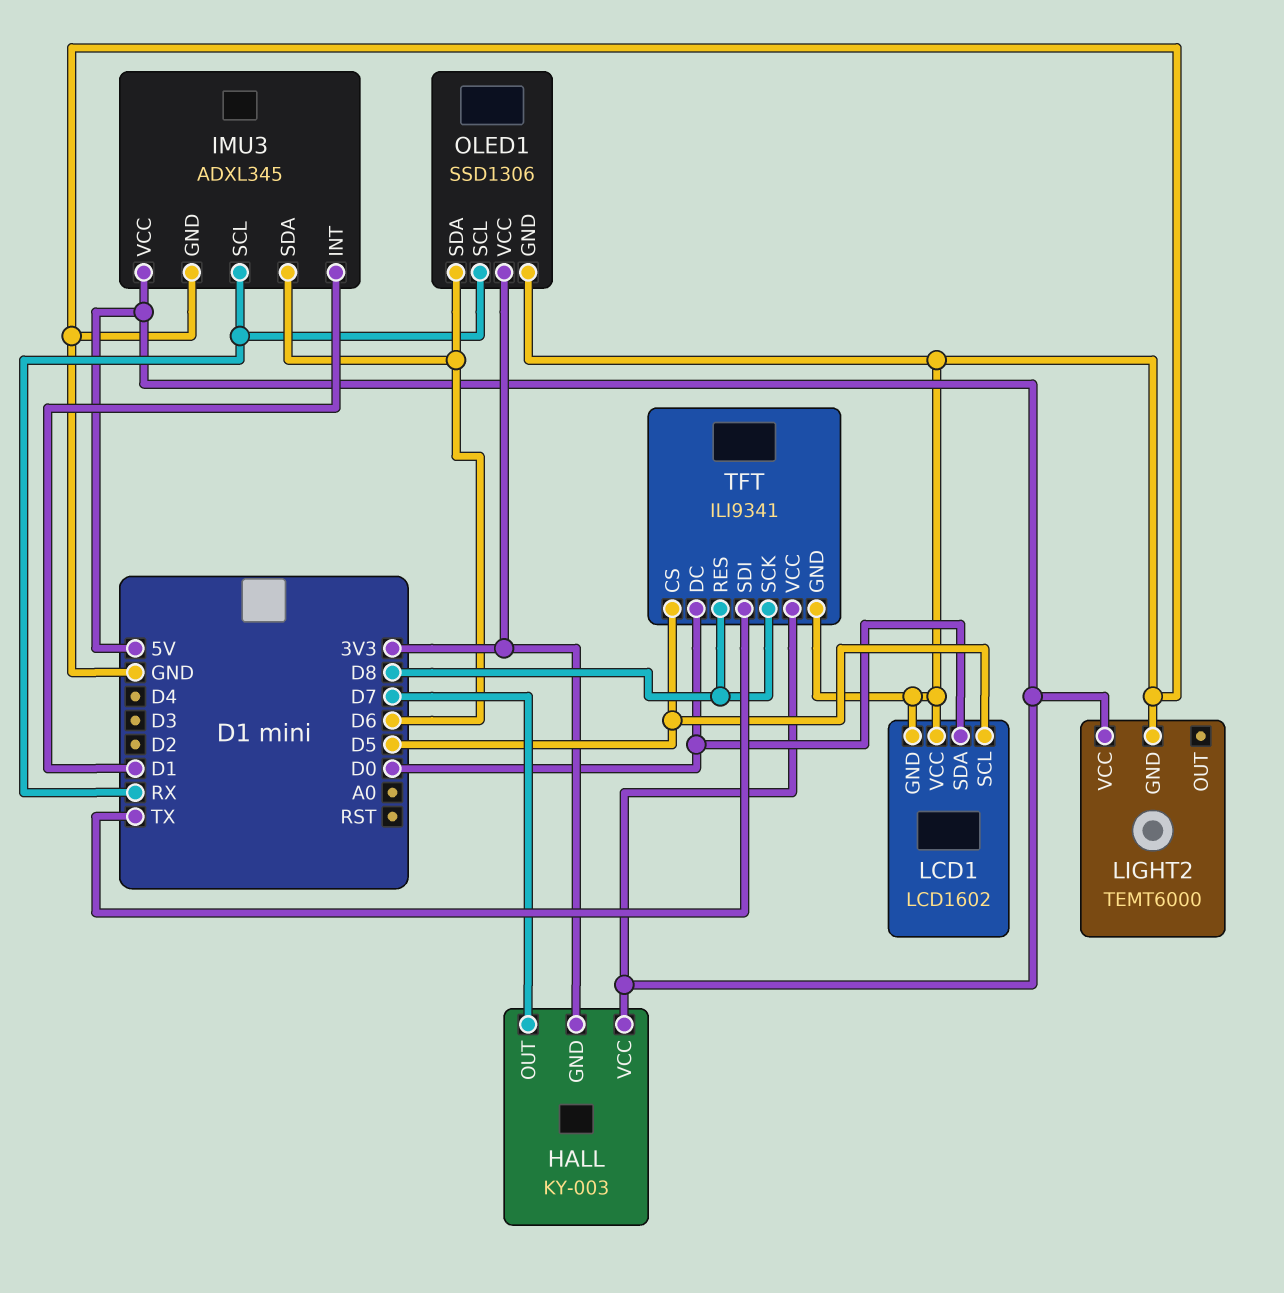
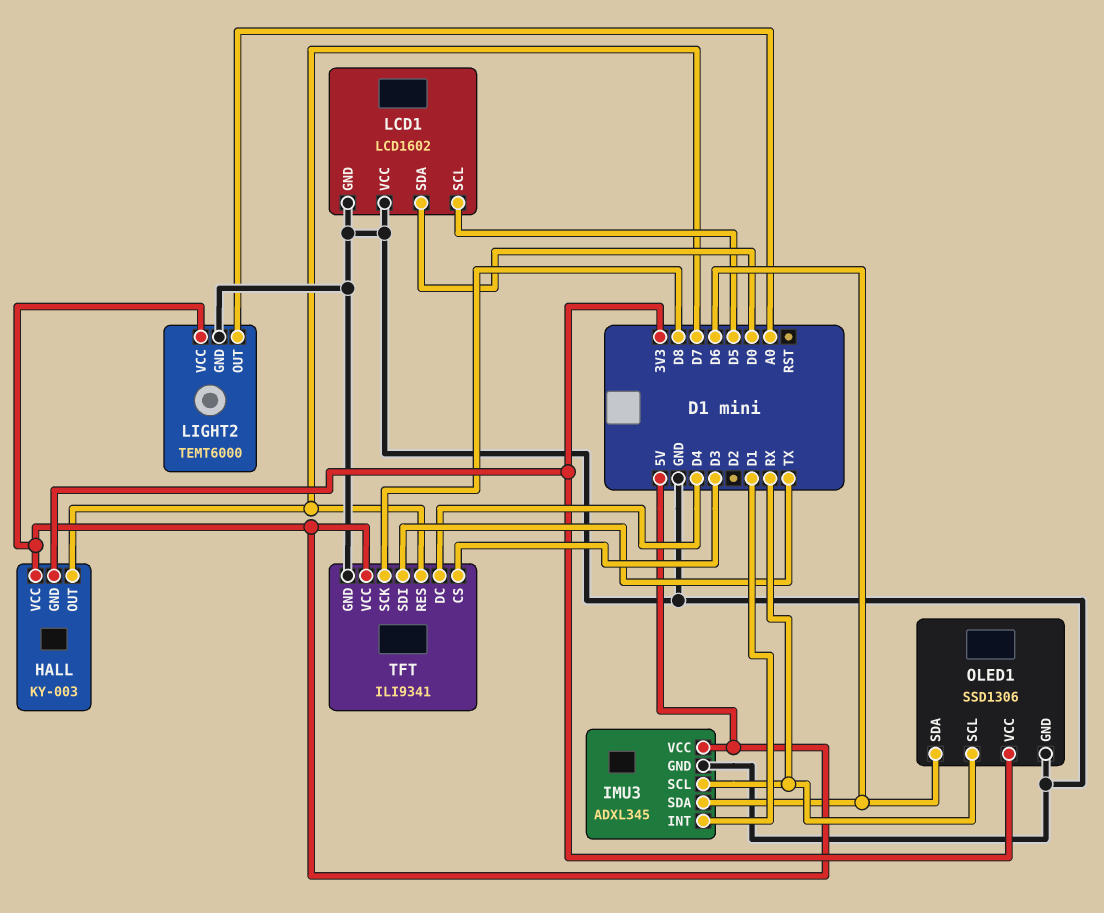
LIGHT2 pin OUT: none -> A0
TFT pin CS: D5 -> D3
TFT pin DC: D0 -> D4
TFT pin RES: D8 -> D7

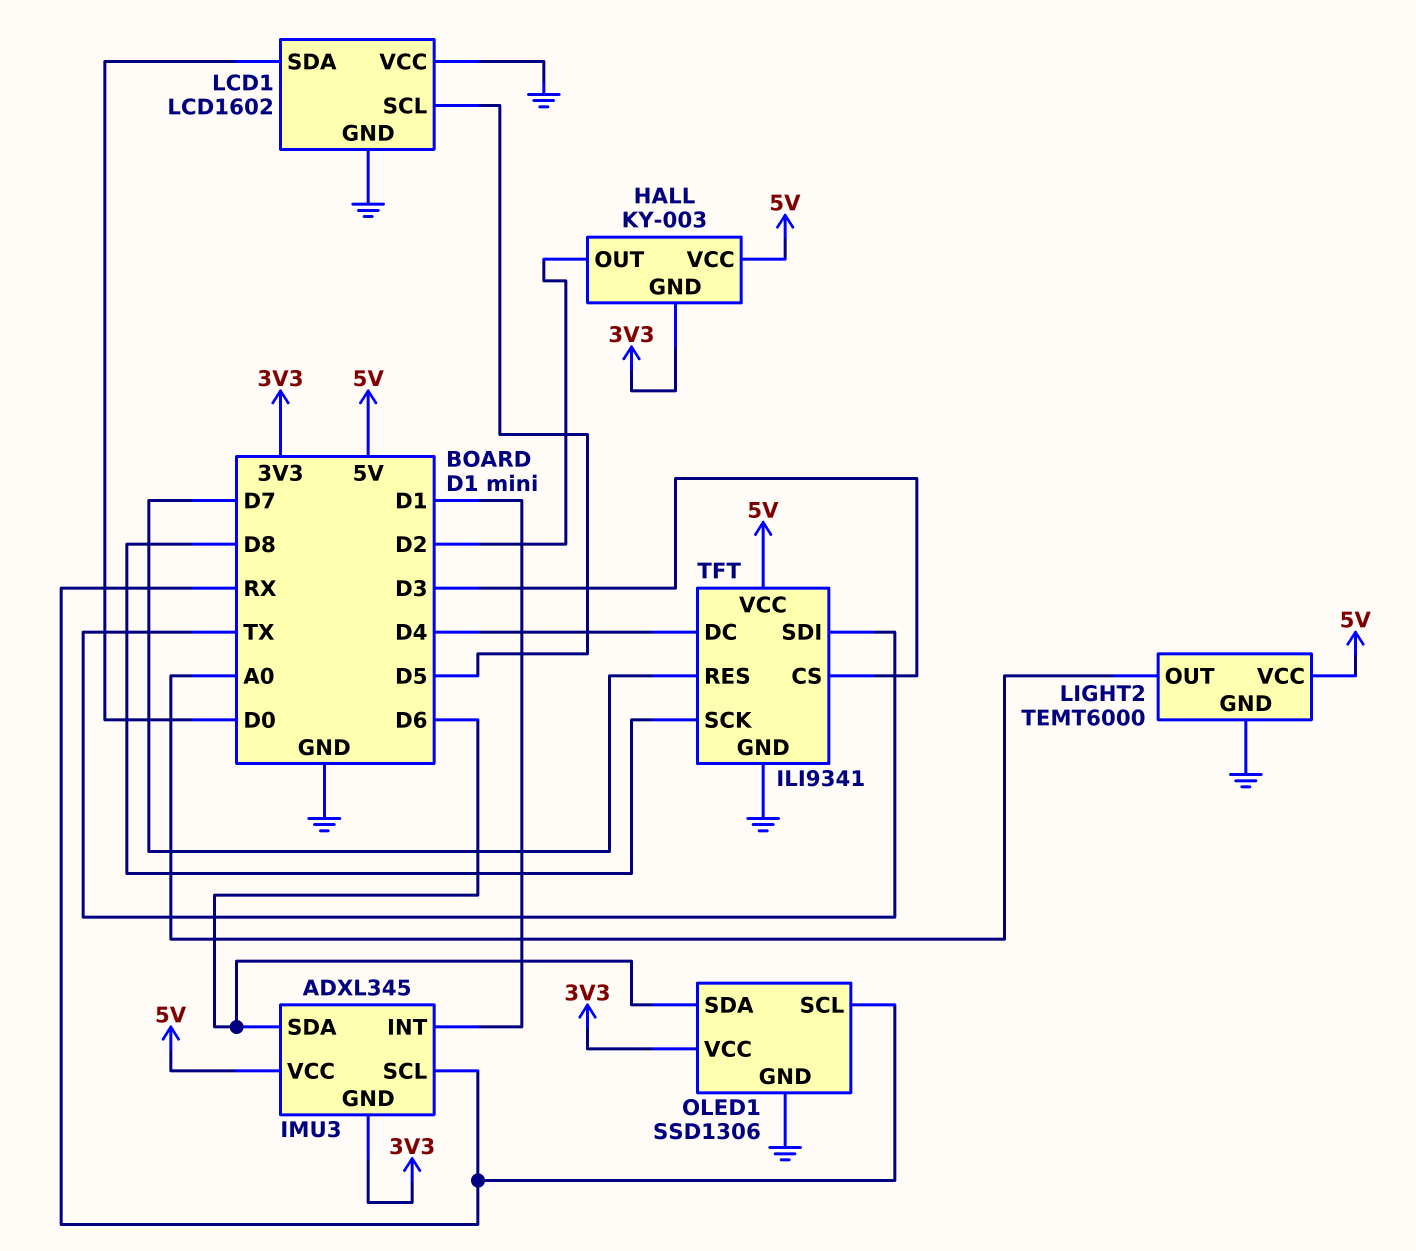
HALL pin OUT: D7 -> D2
IMU3 pin GND: GND -> 3V3

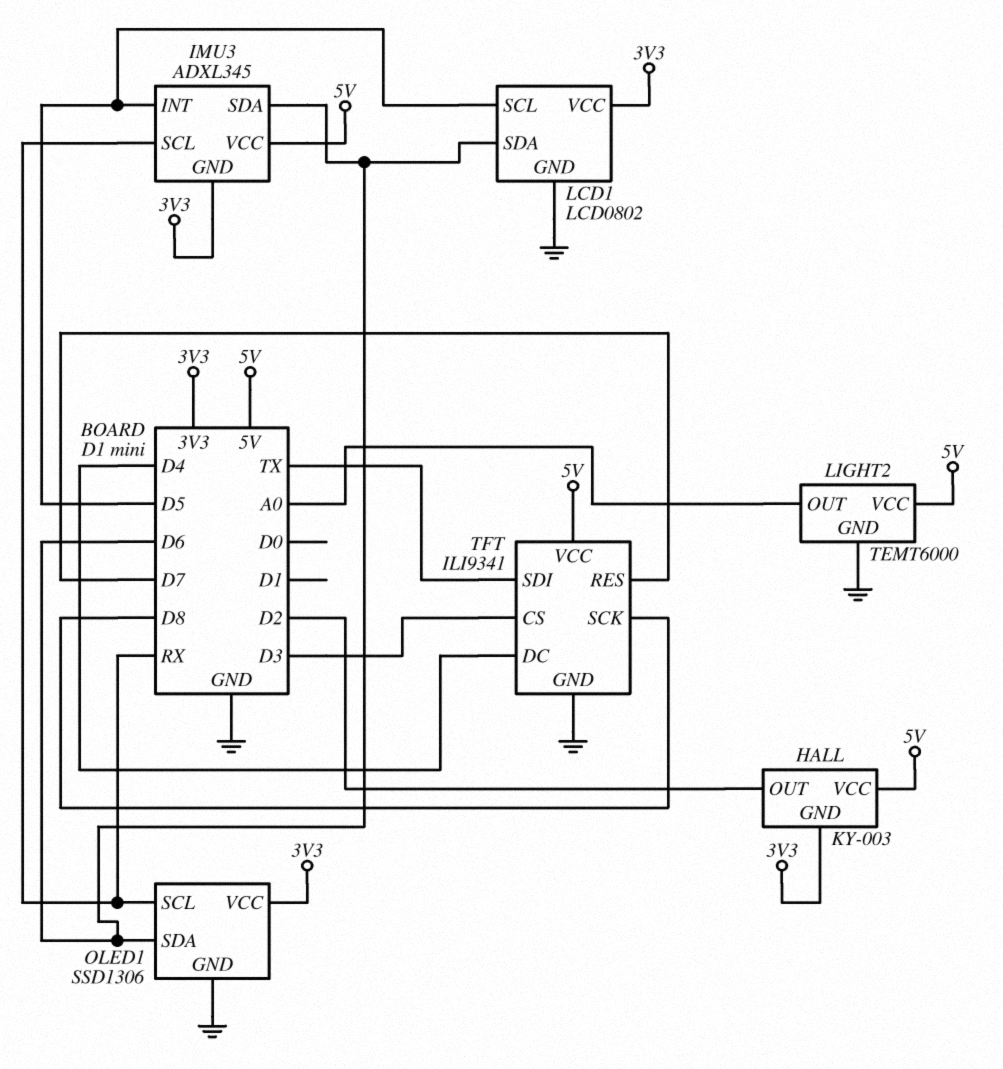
IMU3 pin INT: D1 -> D5
LCD1: LCD1602 -> LCD0802
LCD1 pin SDA: D0 -> D6
LCD1 pin VCC: GND -> 3V3

